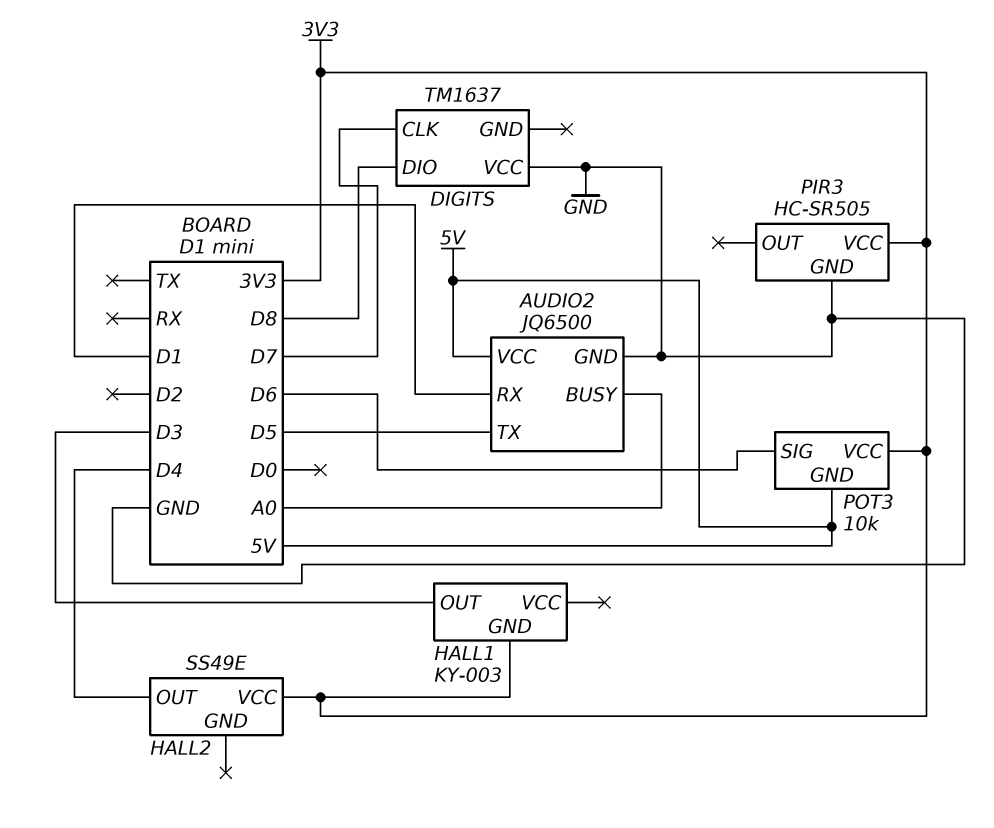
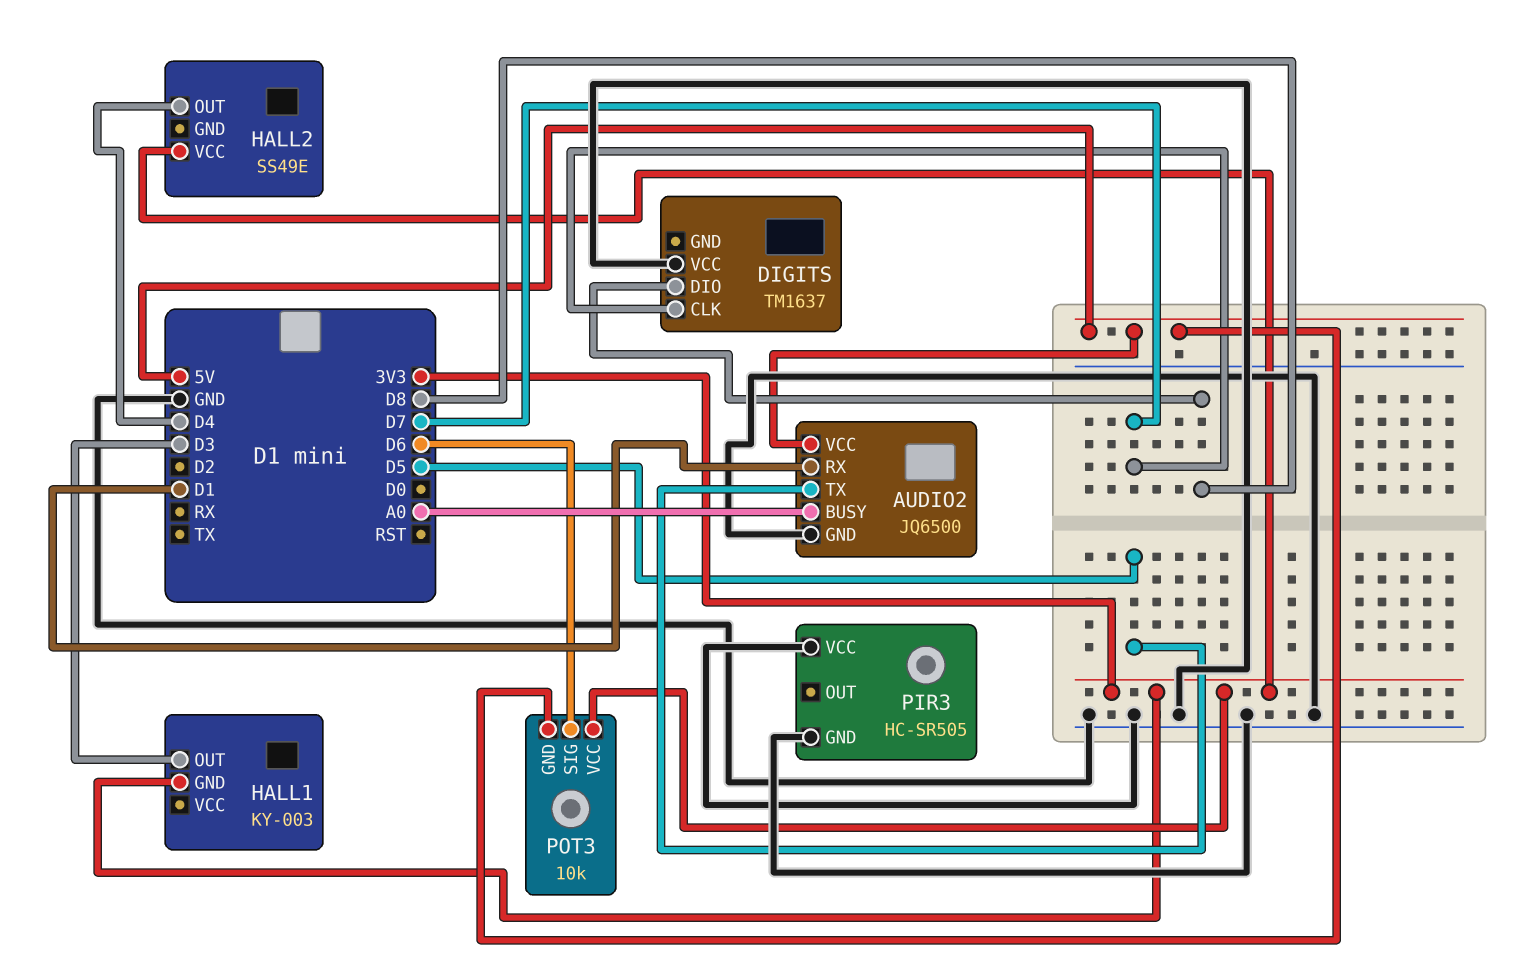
PIR3 pin VCC: 3V3 -> GND

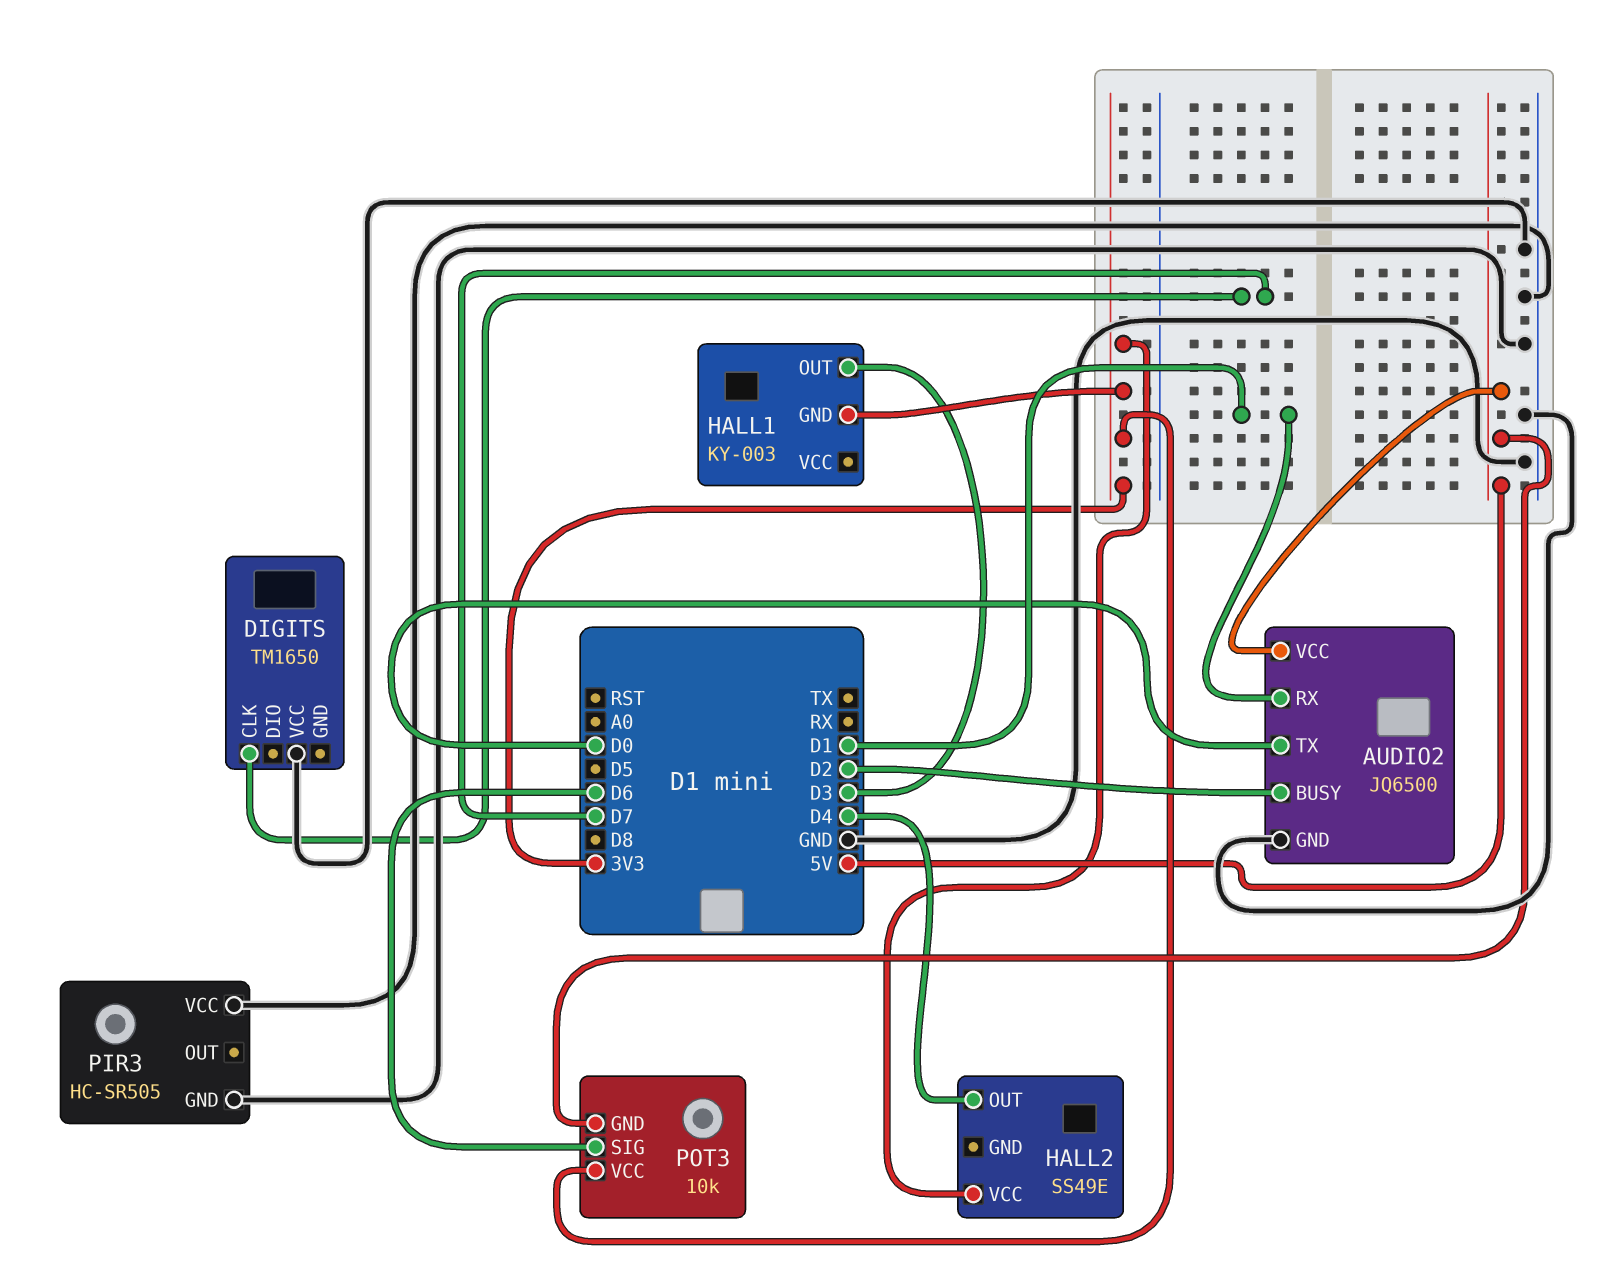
AUDIO2 pin BUSY: A0 -> D2
AUDIO2 pin TX: D5 -> D0
DIGITS: TM1637 -> TM1650
DIGITS pin DIO: D8 -> none

